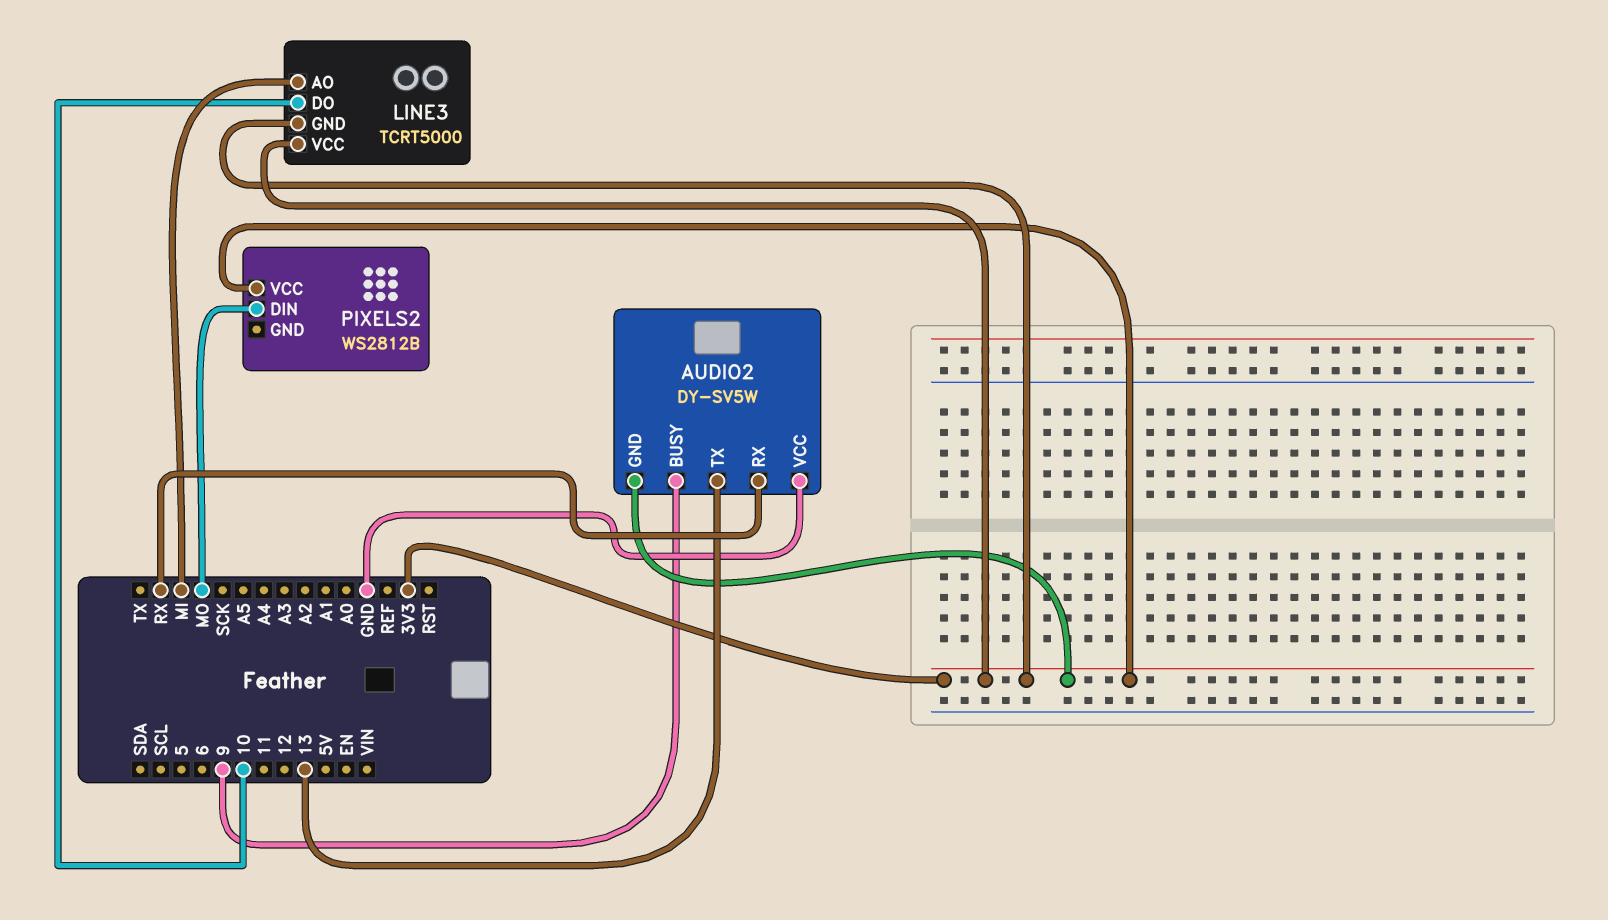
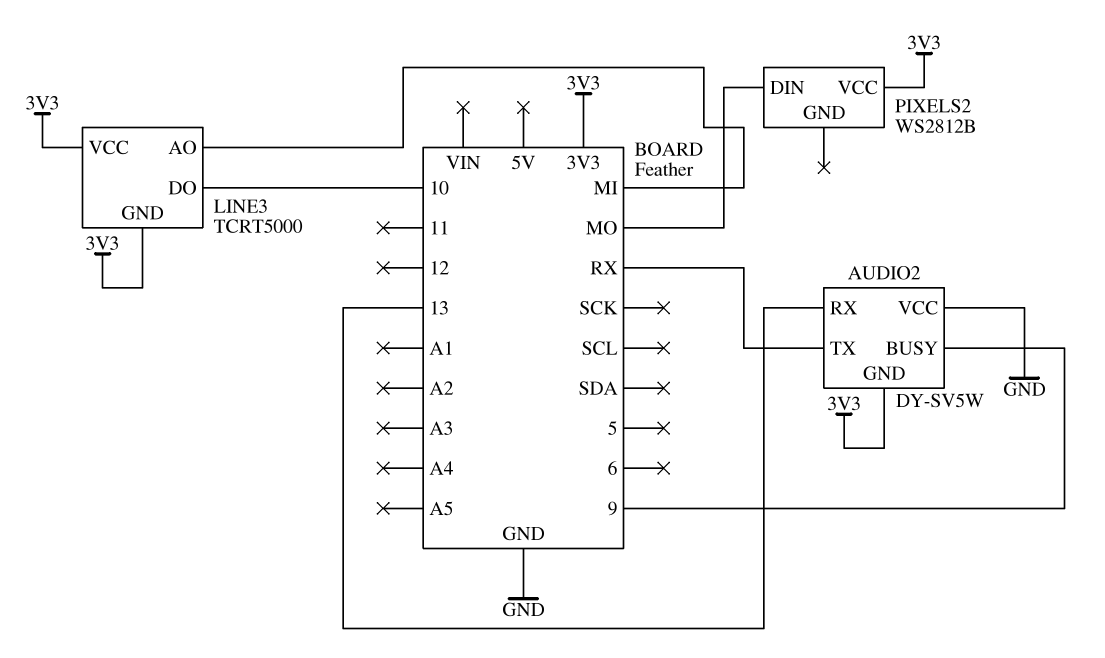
AUDIO2 pin RX: RX -> 13
AUDIO2 pin TX: 13 -> RX

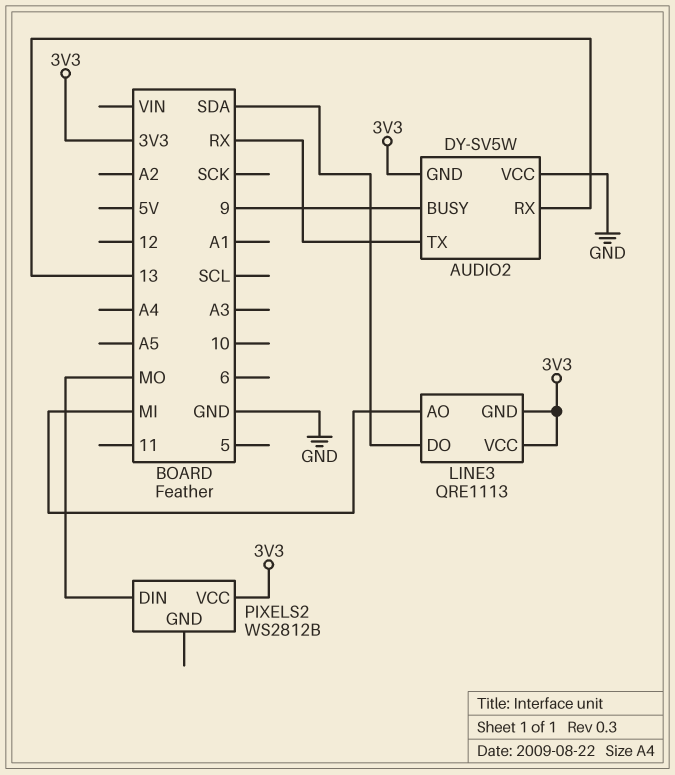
LINE3: TCRT5000 -> QRE1113
LINE3 pin DO: 10 -> SDA

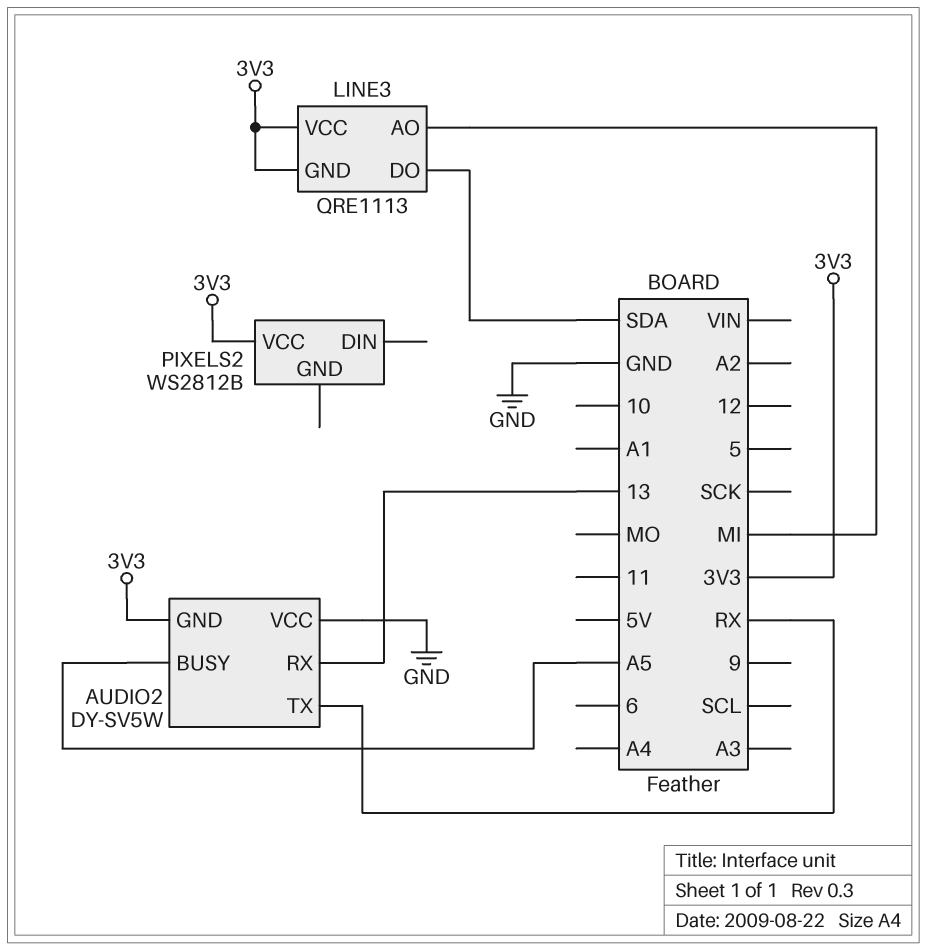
AUDIO2 pin BUSY: 9 -> A5
PIXELS2 pin DIN: MO -> none

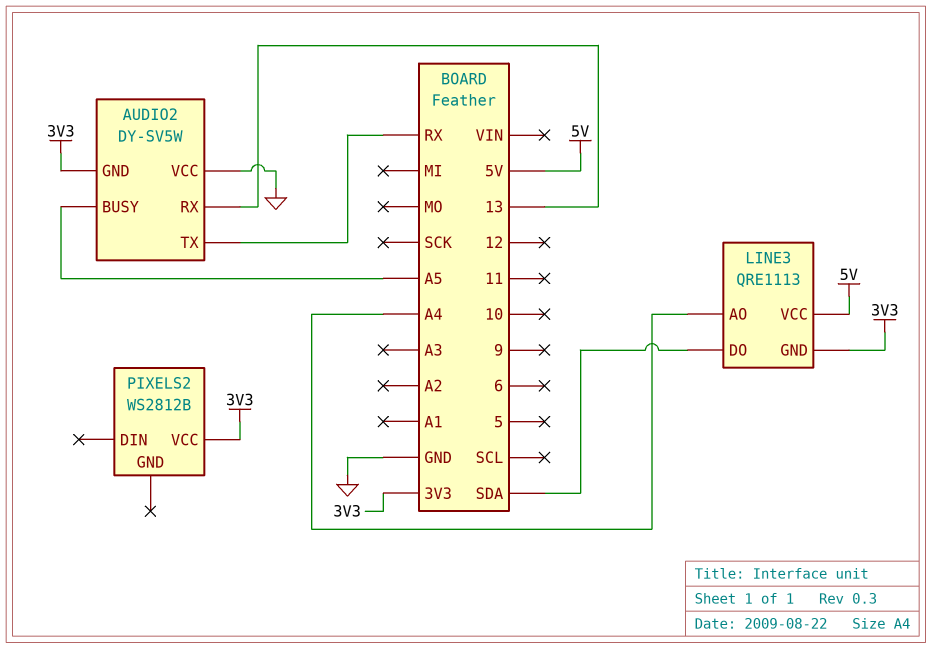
LINE3 pin AO: MI -> A4
LINE3 pin VCC: 3V3 -> 5V

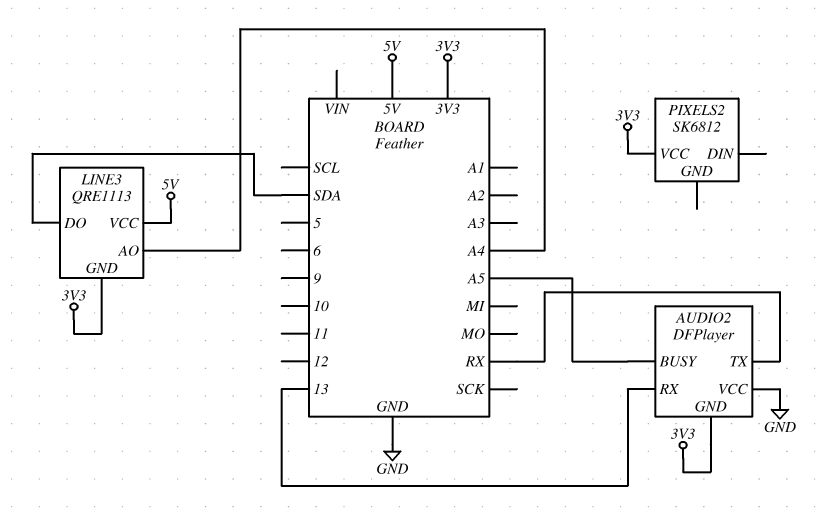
AUDIO2: DY-SV5W -> DFPlayer
PIXELS2: WS2812B -> SK6812

